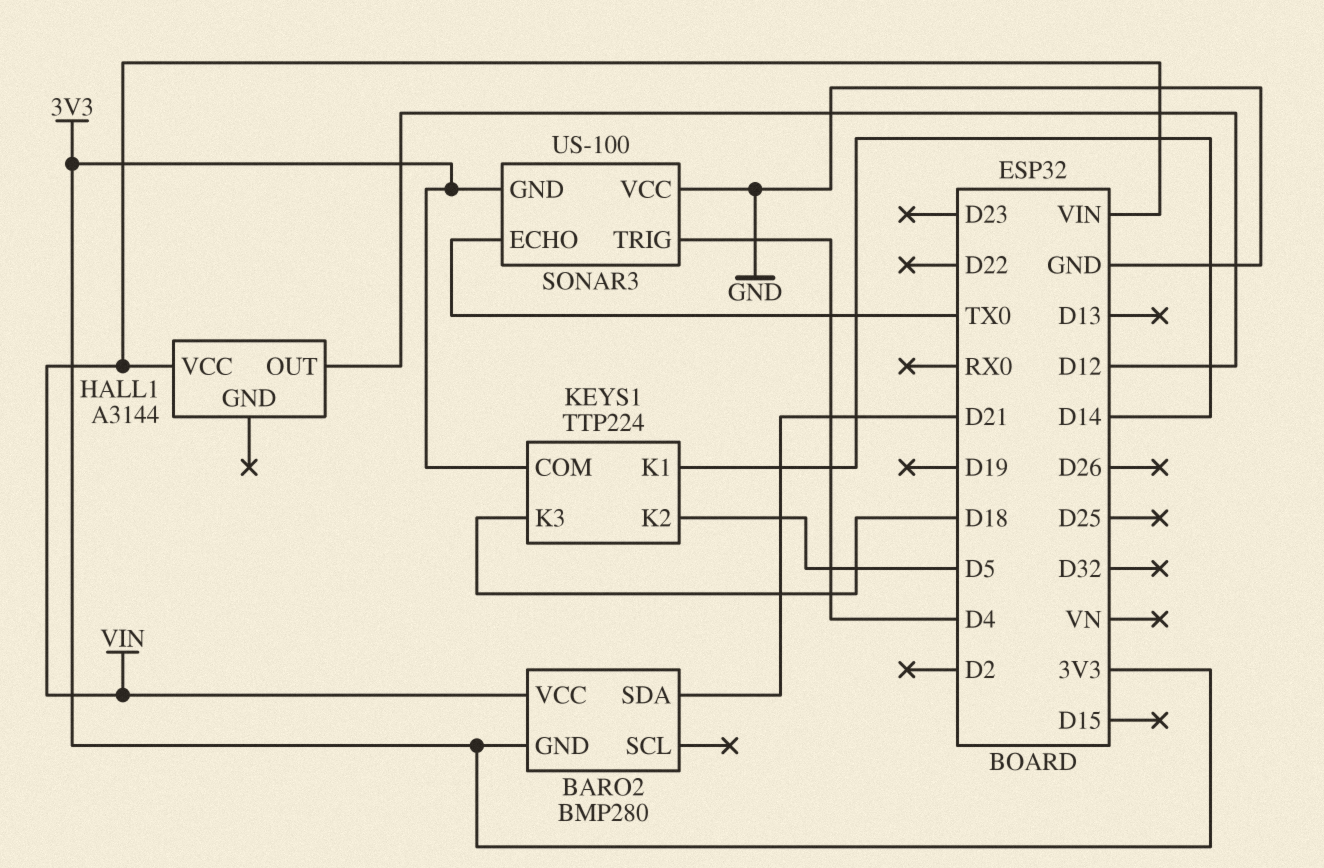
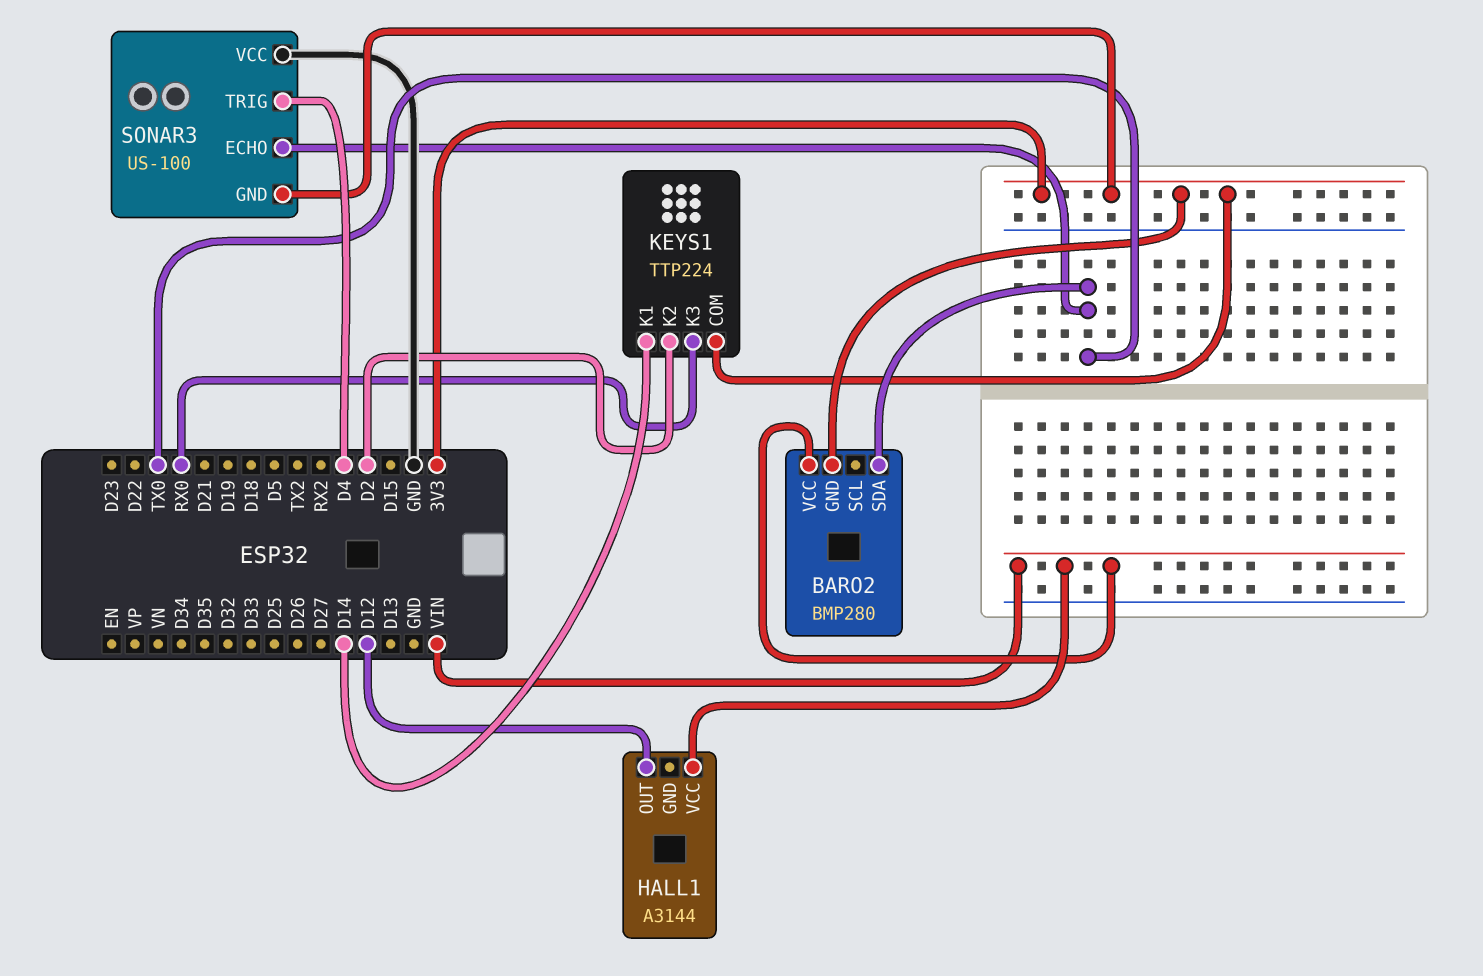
BARO2 pin SDA: D21 -> TX0
KEYS1 pin K2: D5 -> D2
KEYS1 pin K3: D18 -> RX0

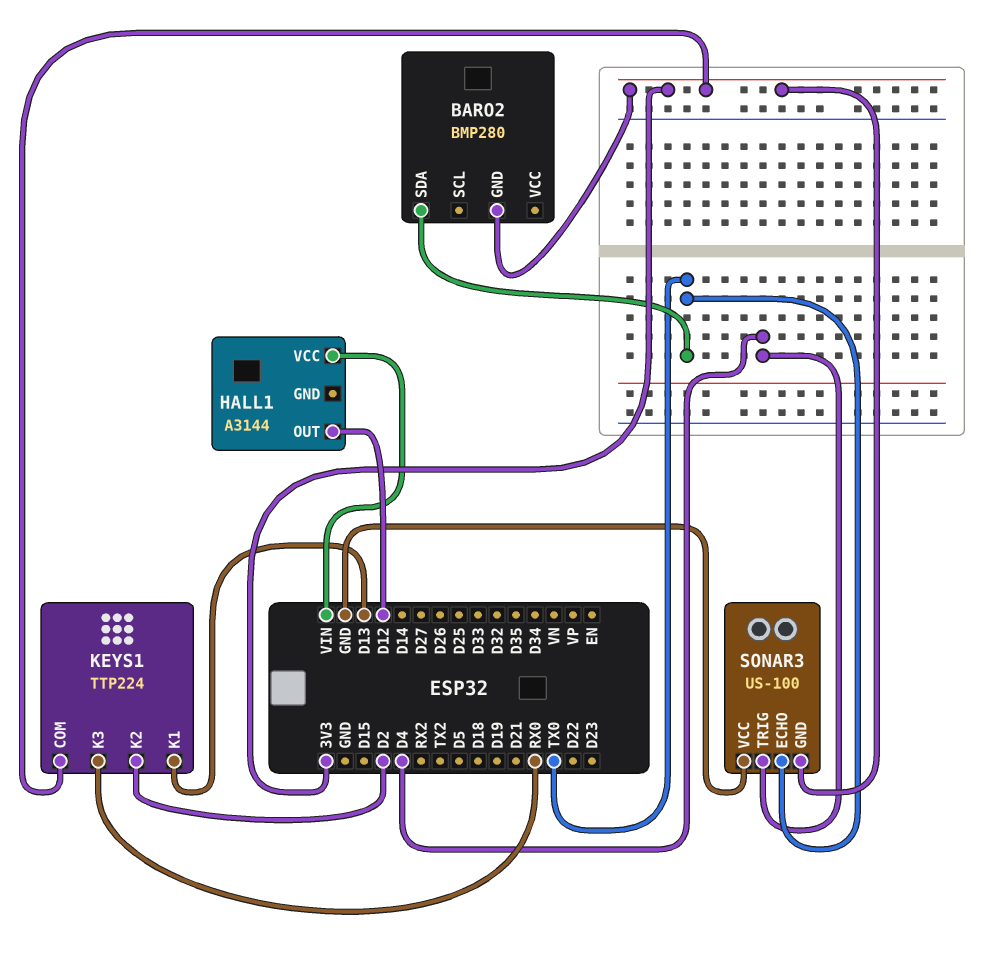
BARO2 pin VCC: VIN -> none
KEYS1 pin K1: D14 -> D13

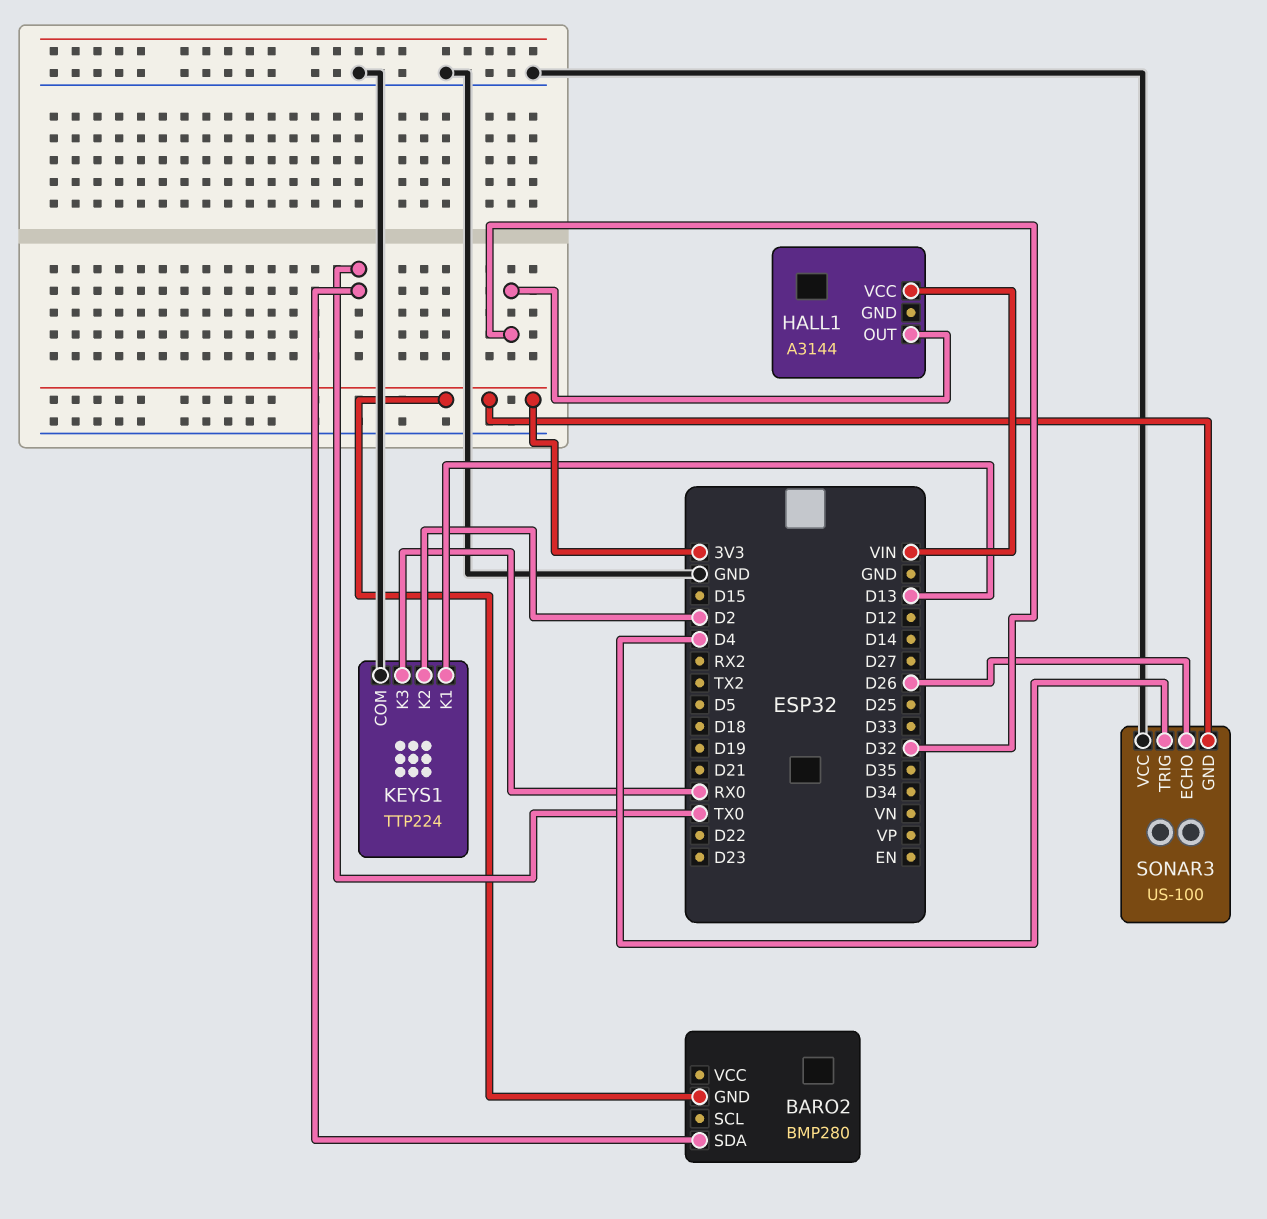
HALL1 pin OUT: D12 -> D32
KEYS1 pin COM: 3V3 -> GND
SONAR3 pin ECHO: TX0 -> D26

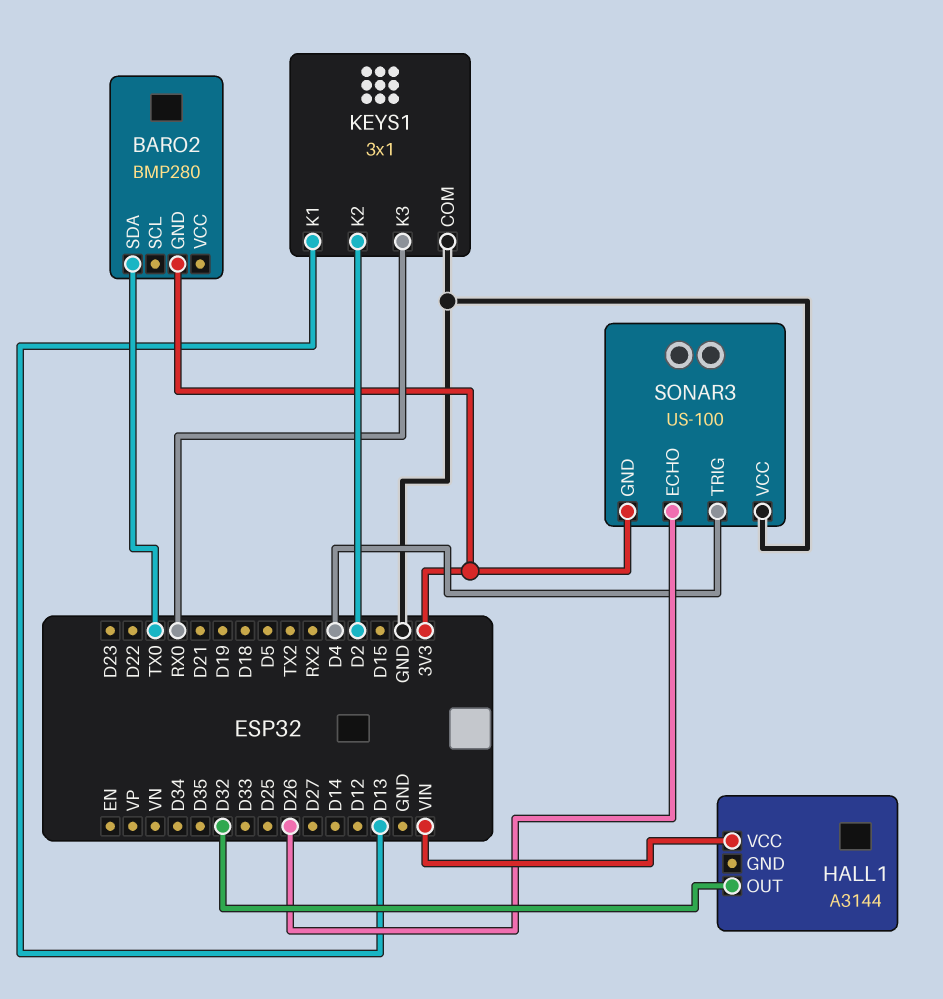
KEYS1: TTP224 -> 3x1

